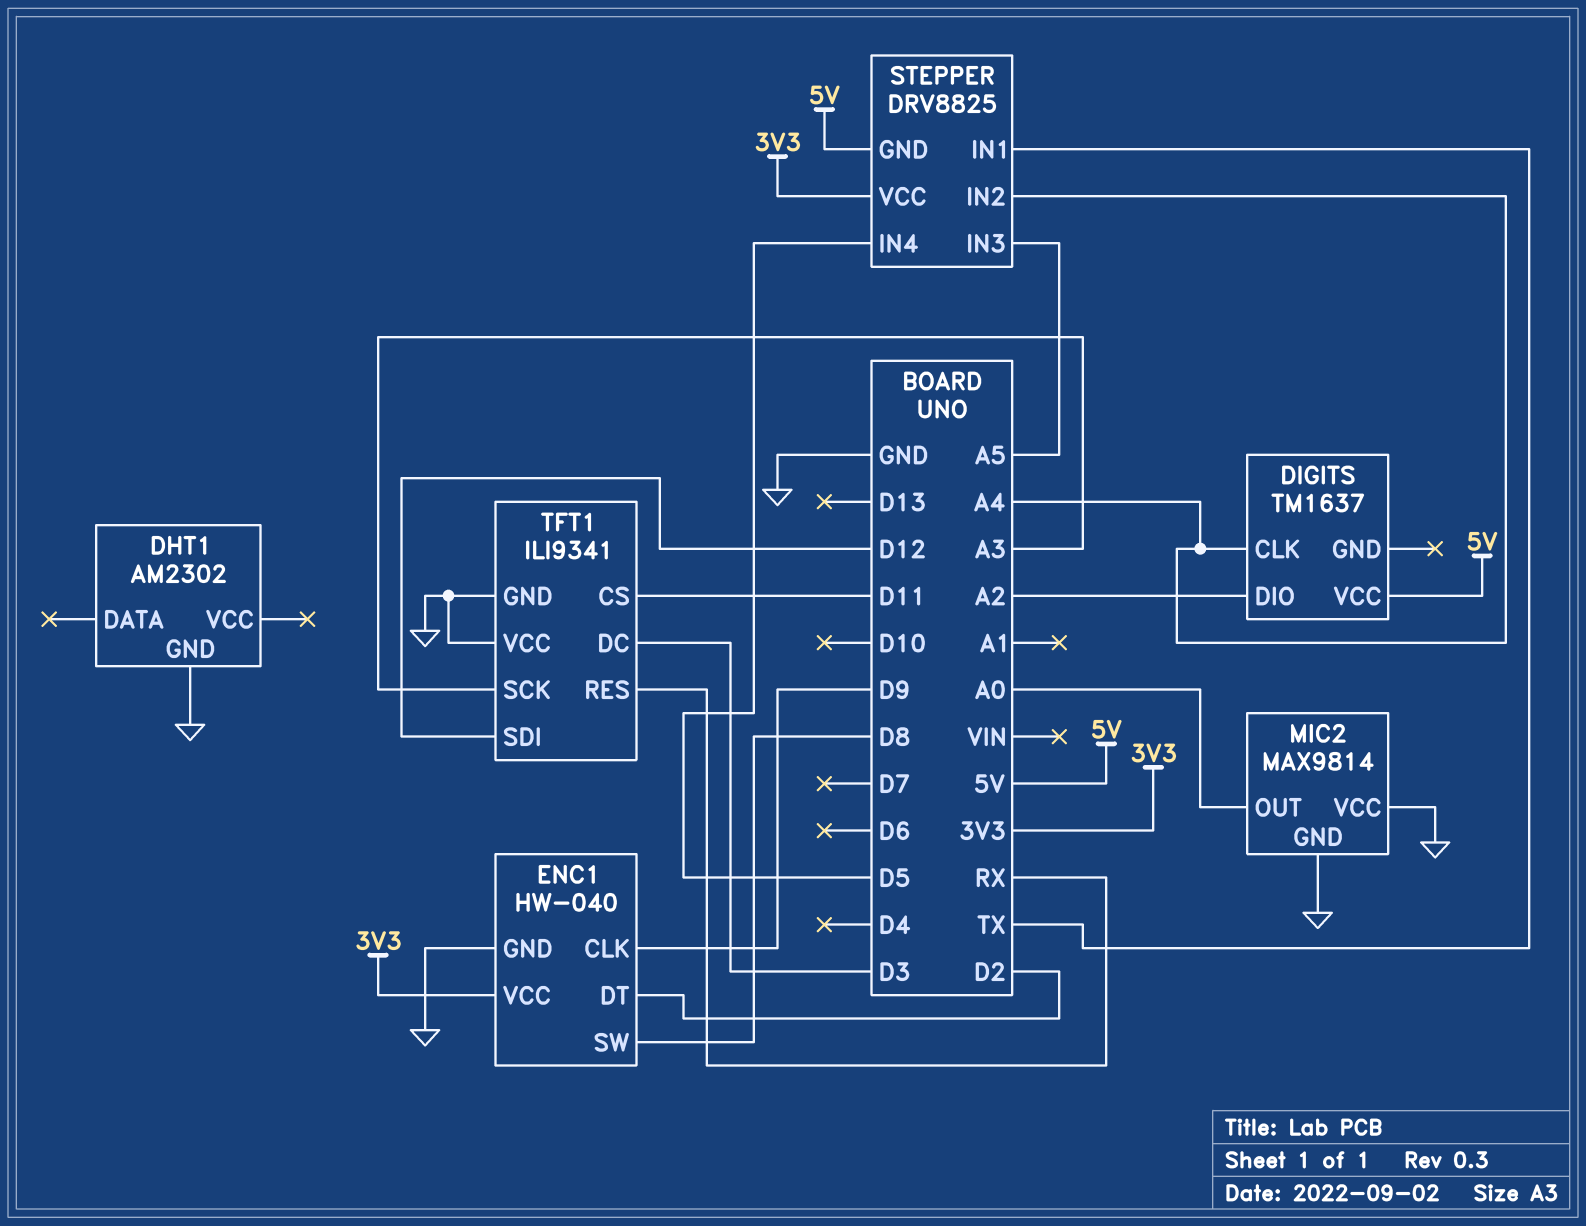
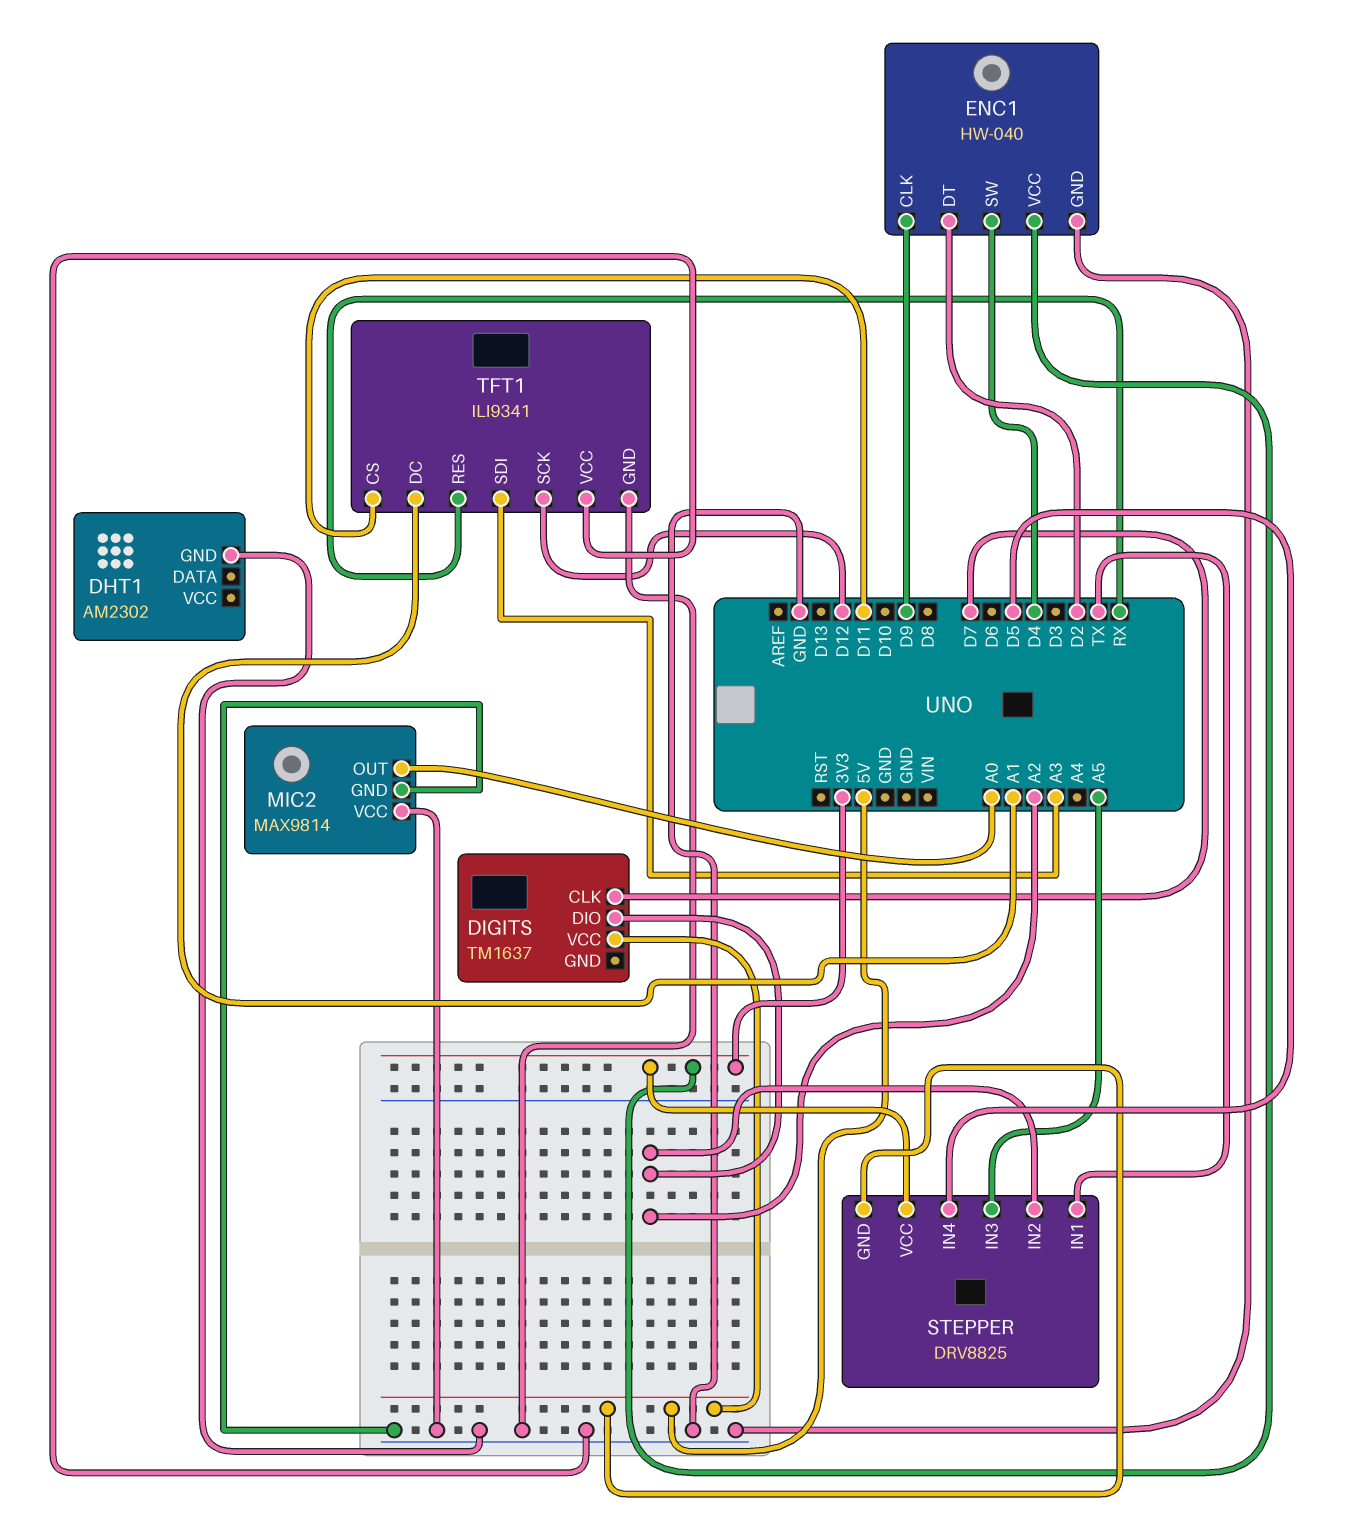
DIGITS pin CLK: A4 -> D7
ENC1 pin SW: D8 -> D4
STEPPER pin IN2: A4 -> A2
TFT1 pin DC: D3 -> A1
TFT1 pin SCK: A3 -> D12
TFT1 pin SDI: D12 -> A3

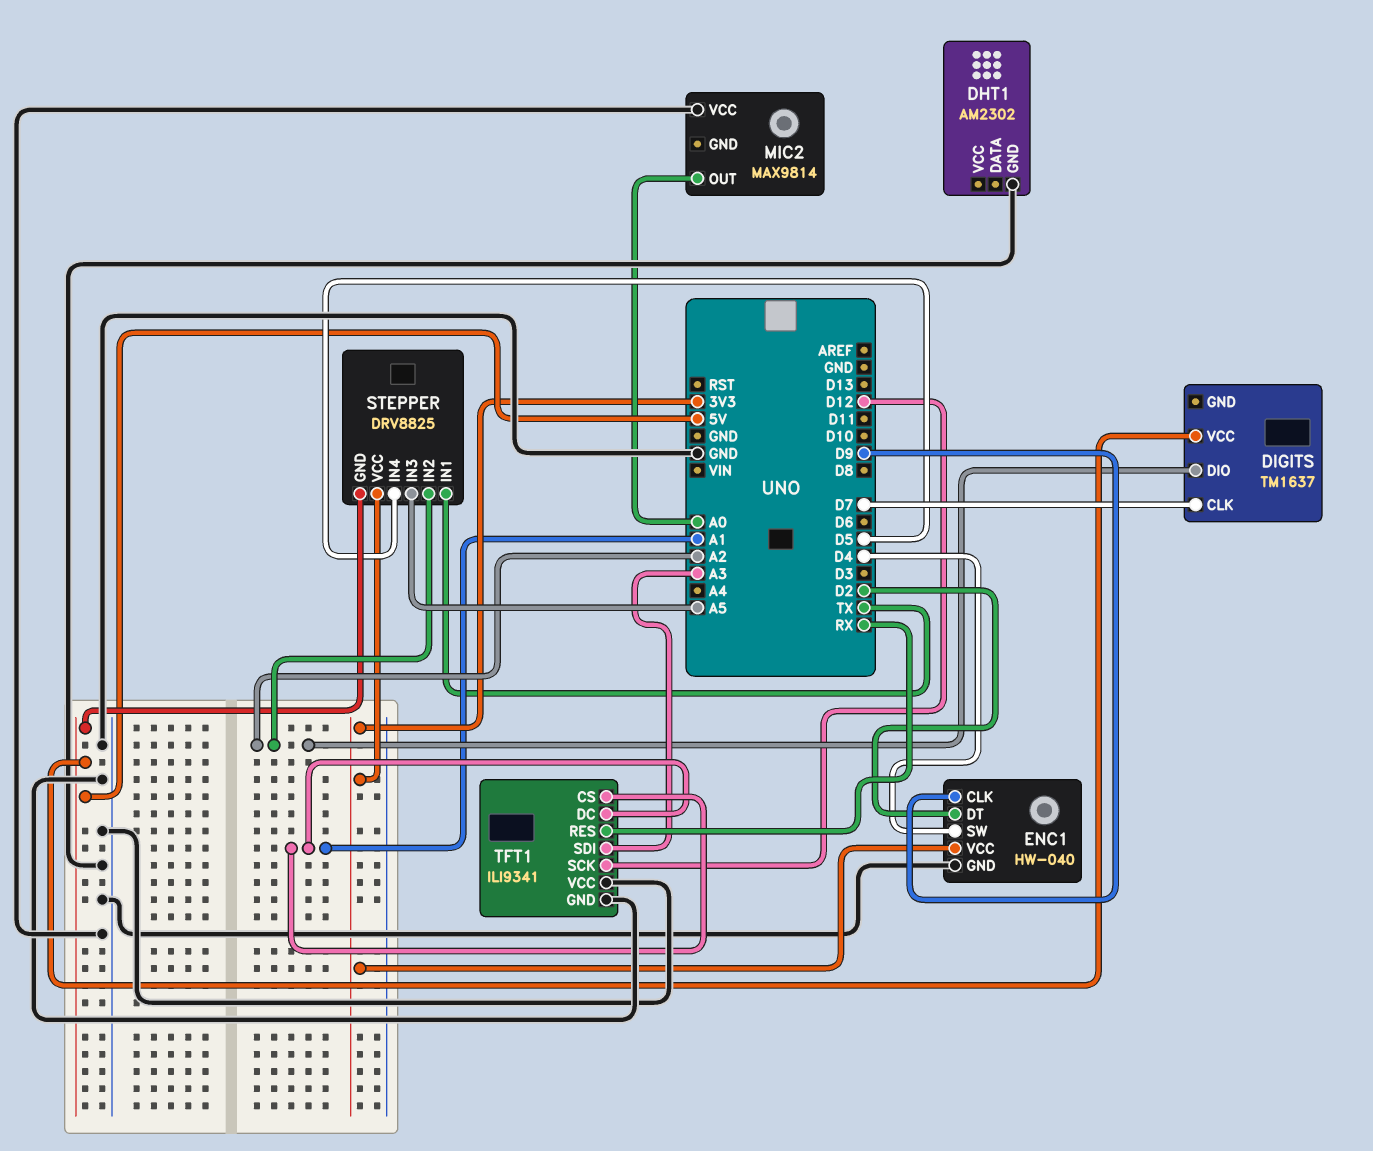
MIC2 pin GND: GND -> none
TFT1 pin CS: D11 -> A1

